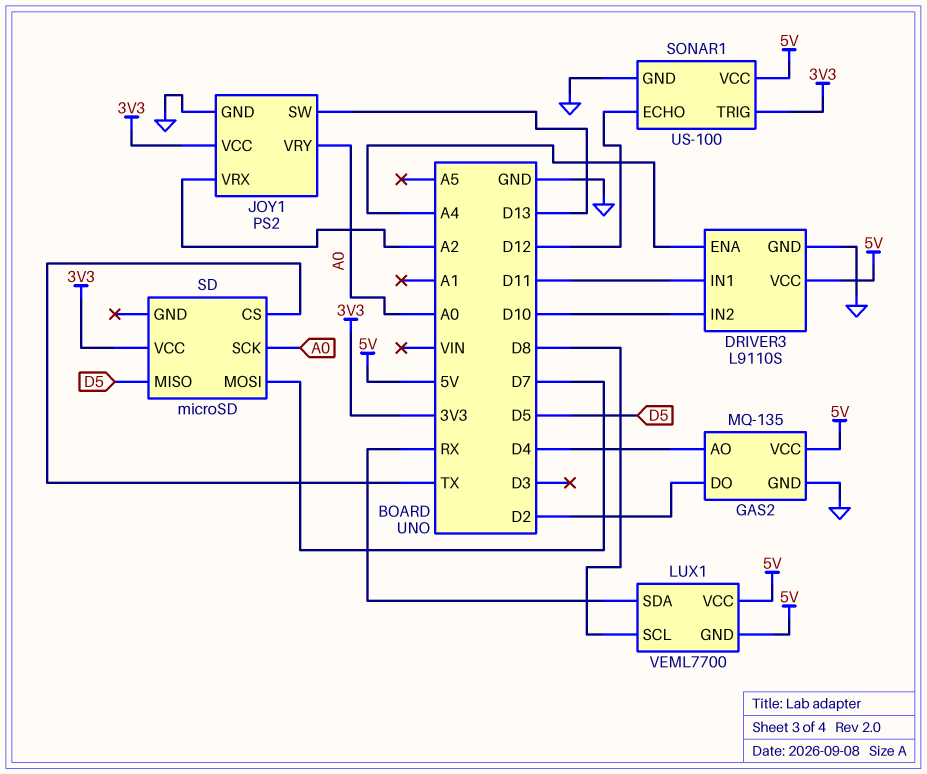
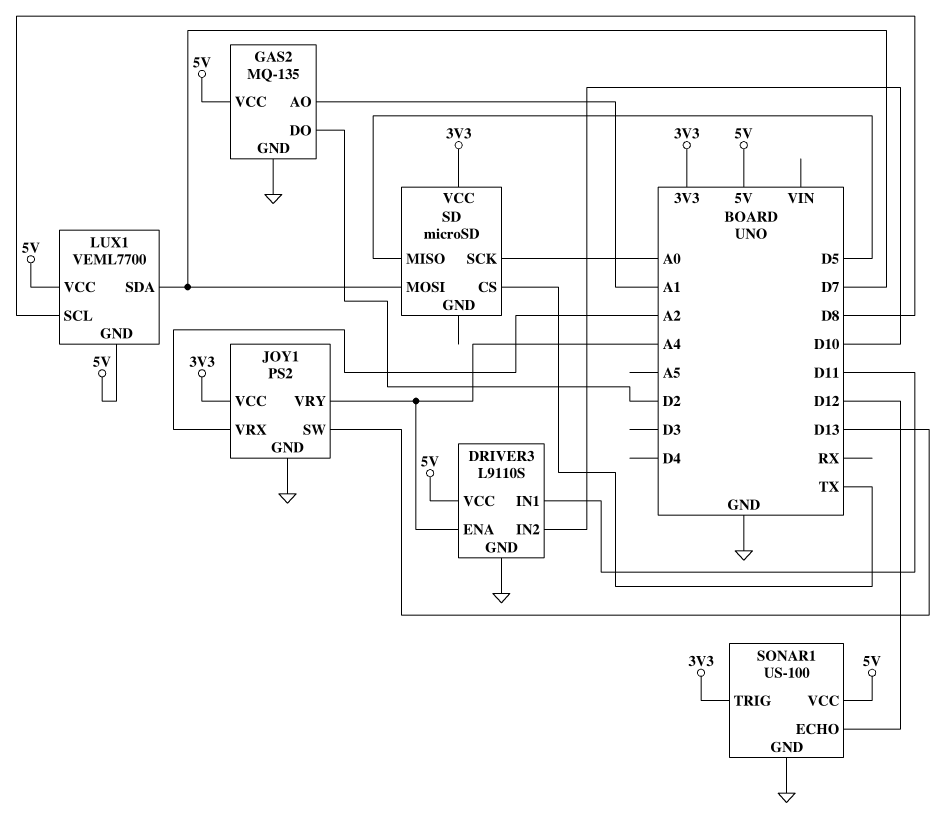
GAS2 pin AO: D4 -> A1
JOY1 pin VRY: A0 -> A4
LUX1 pin SDA: RX -> D7

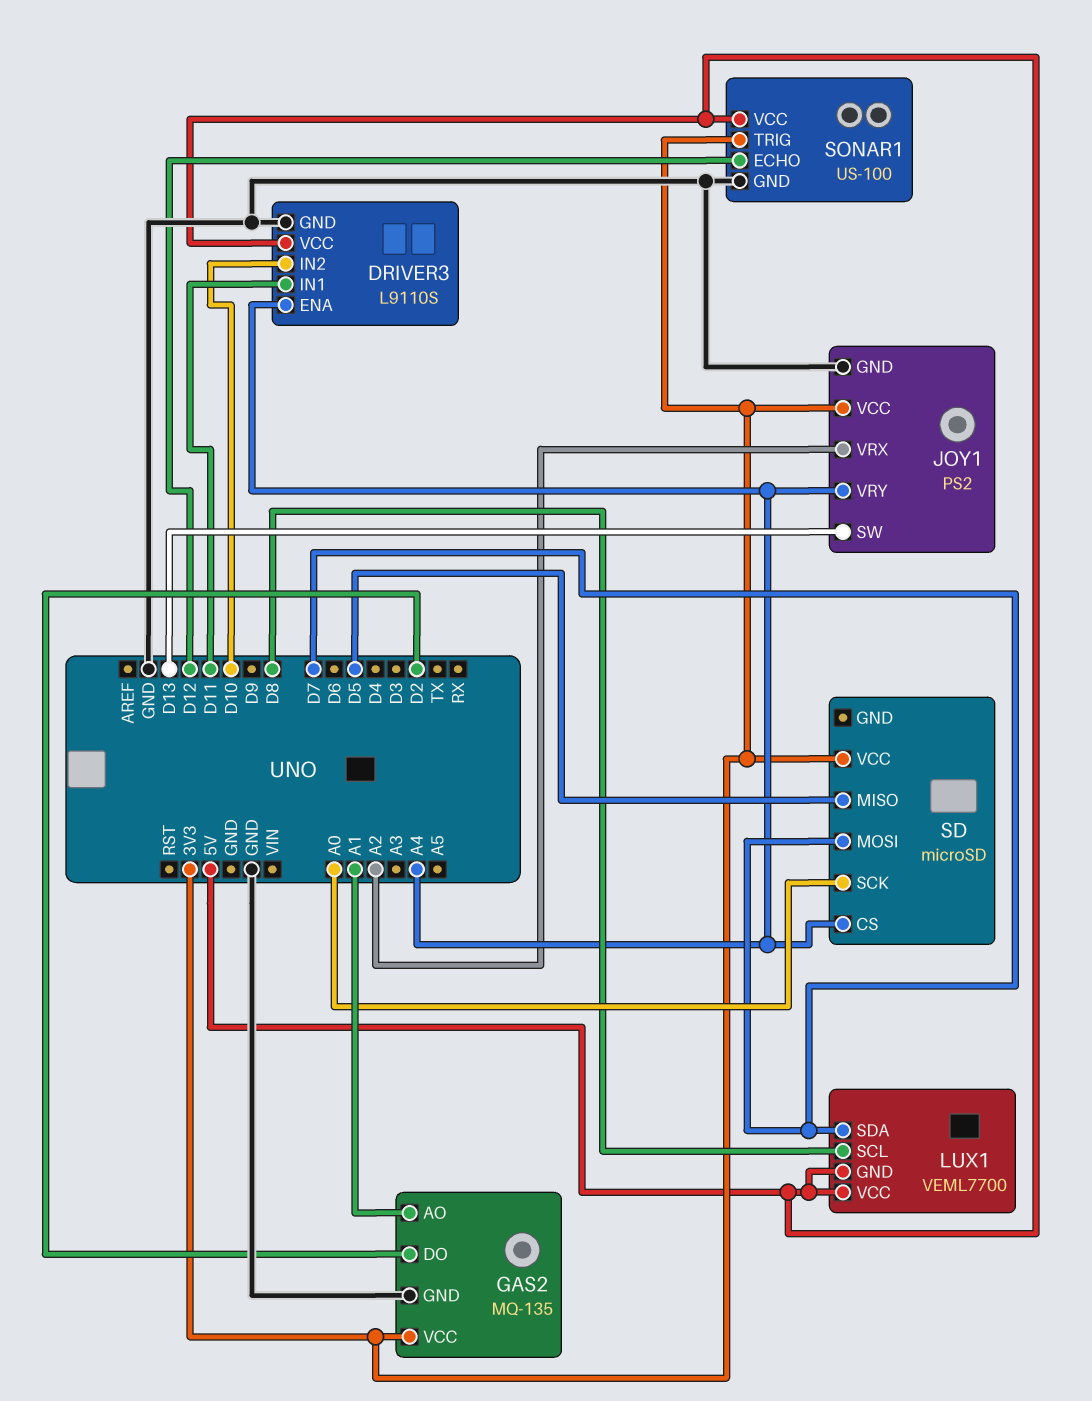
GAS2 pin VCC: 5V -> 3V3
SD pin CS: TX -> A4

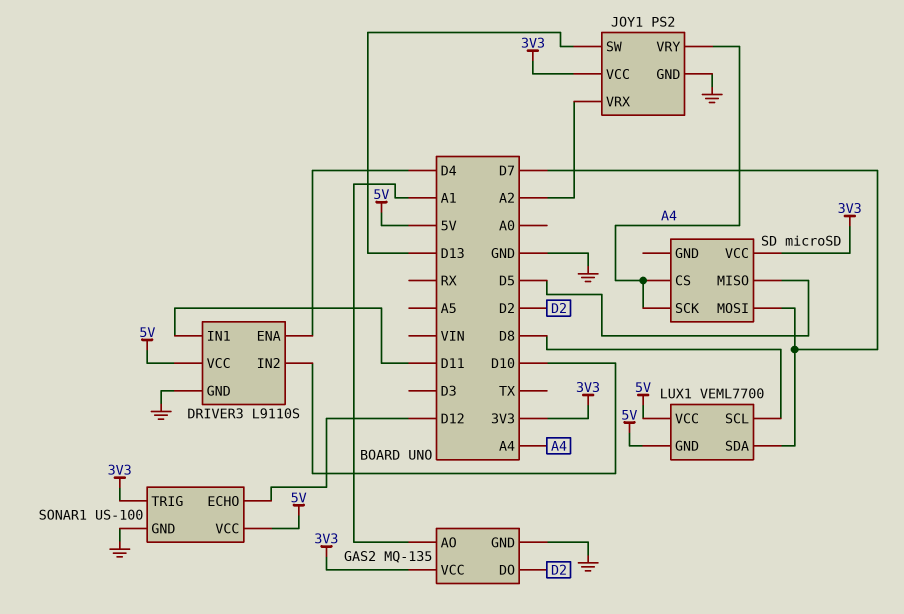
DRIVER3 pin ENA: A4 -> D4
SD pin SCK: A0 -> A4

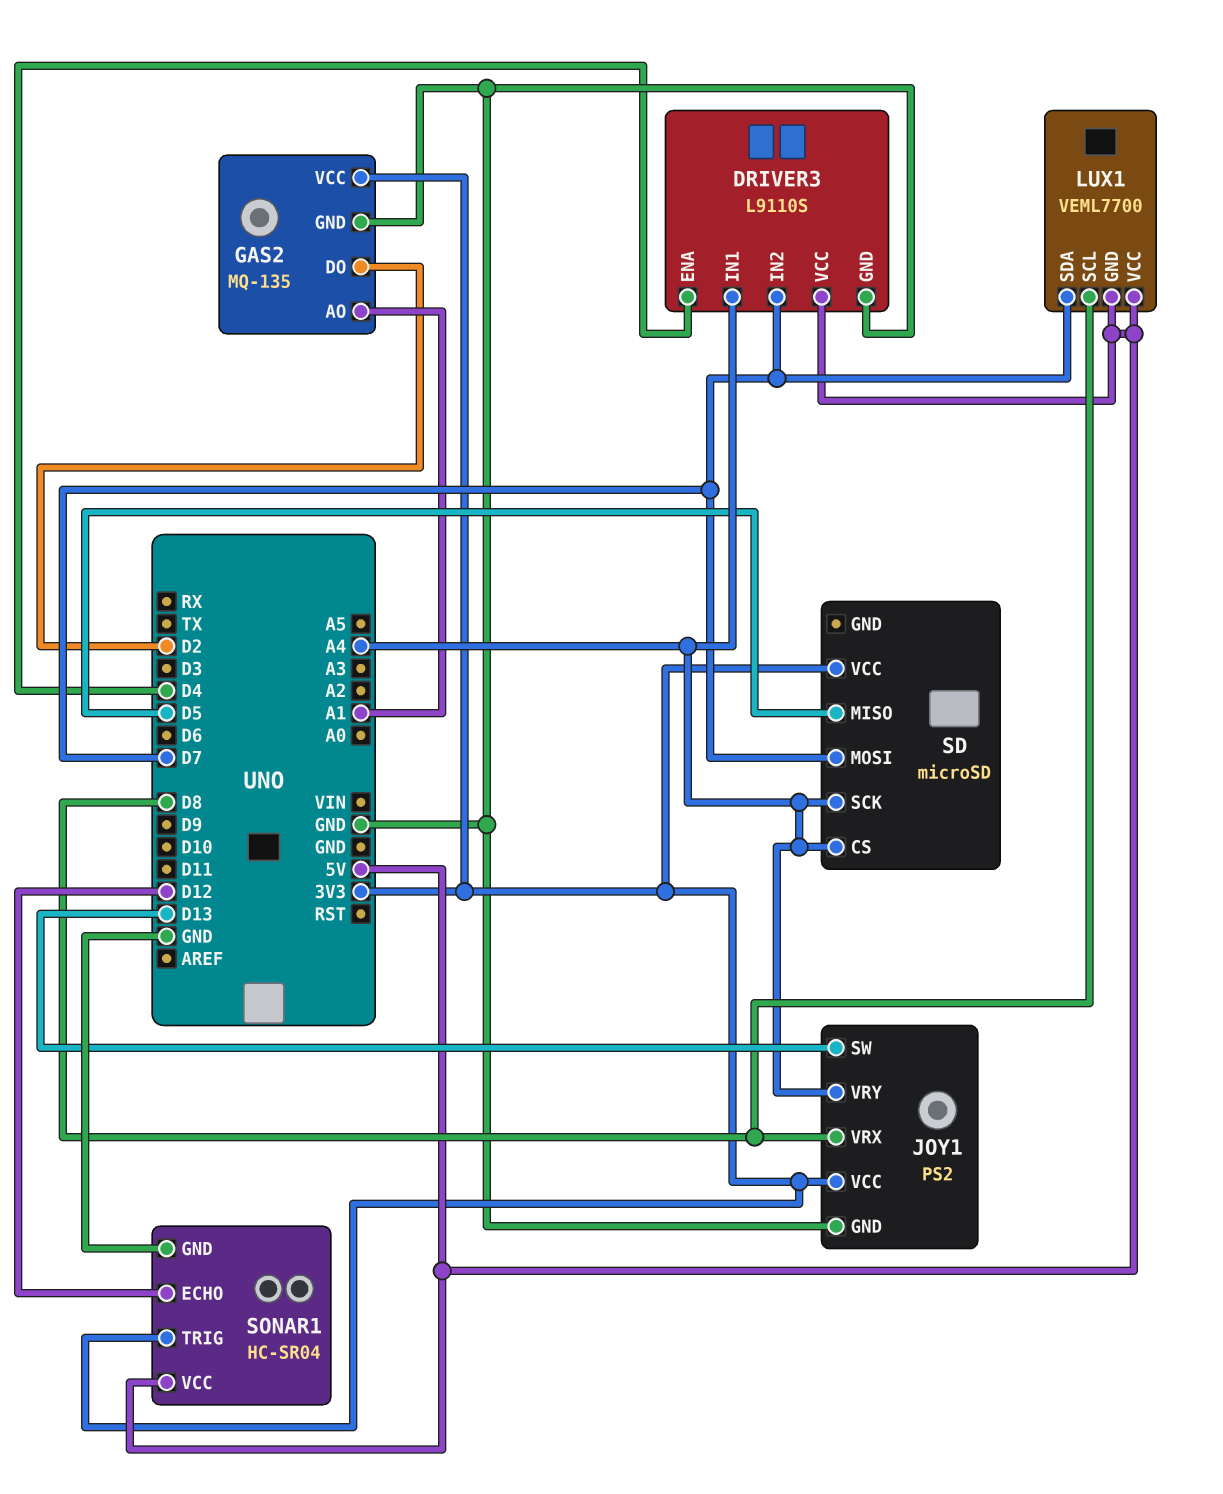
DRIVER3 pin IN1: D11 -> A4
DRIVER3 pin IN2: D10 -> D7
JOY1 pin VRX: A2 -> D8
SONAR1: US-100 -> HC-SR04

